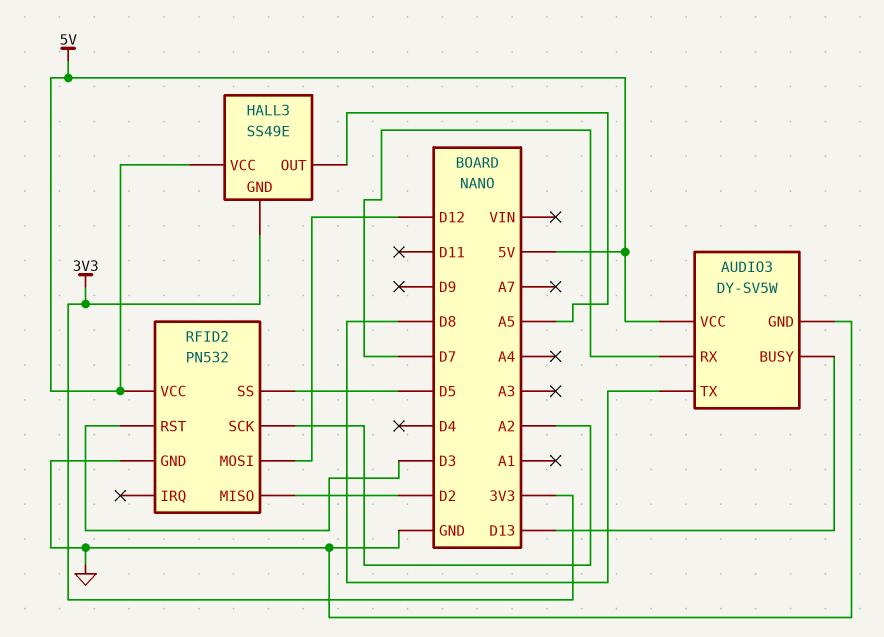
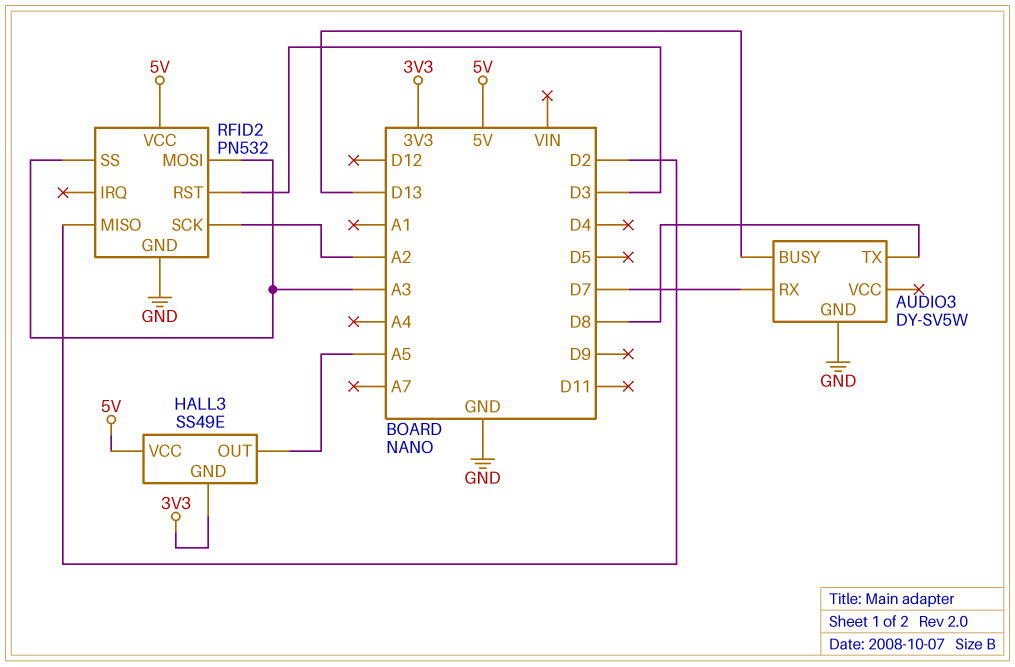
AUDIO3 pin VCC: 5V -> none
RFID2 pin MOSI: D12 -> A3
RFID2 pin SS: D5 -> A3

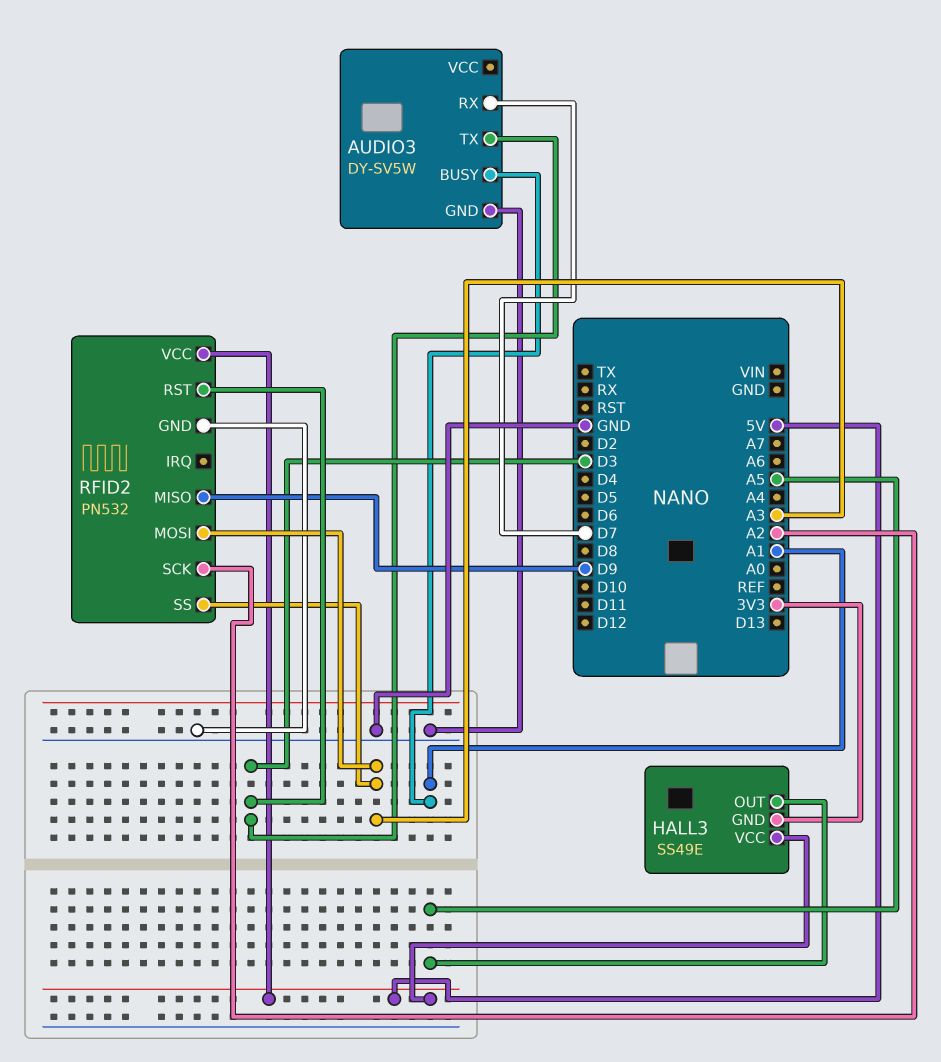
AUDIO3 pin BUSY: D13 -> A1
AUDIO3 pin TX: D8 -> D3
RFID2 pin MISO: D2 -> D9

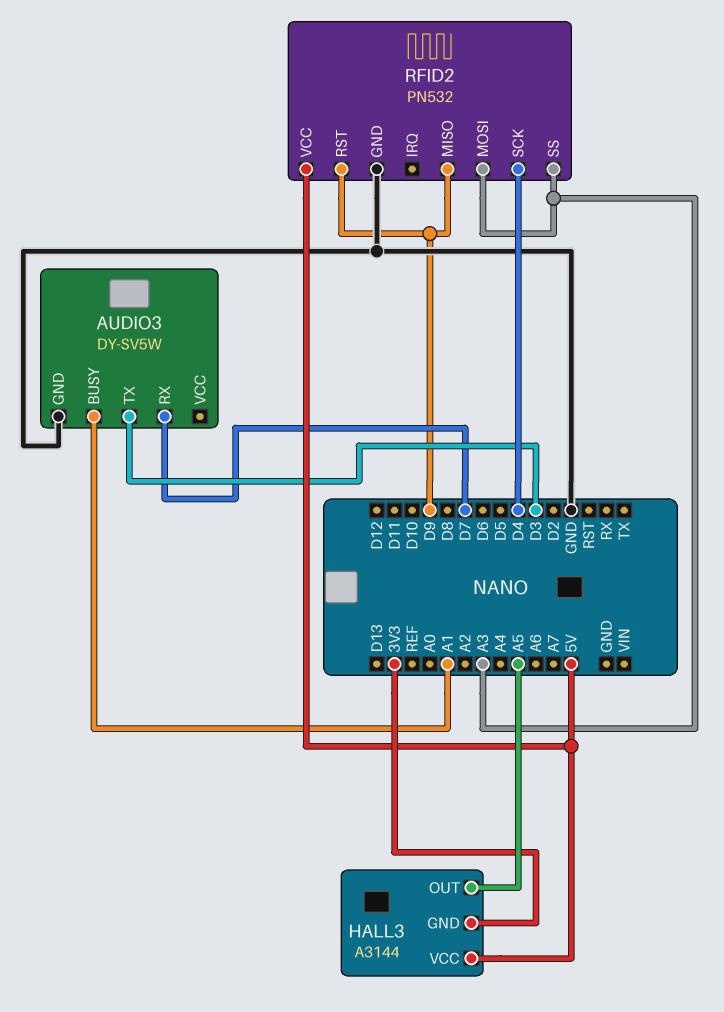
HALL3: SS49E -> A3144
RFID2 pin RST: D3 -> D9
RFID2 pin SCK: A2 -> D4

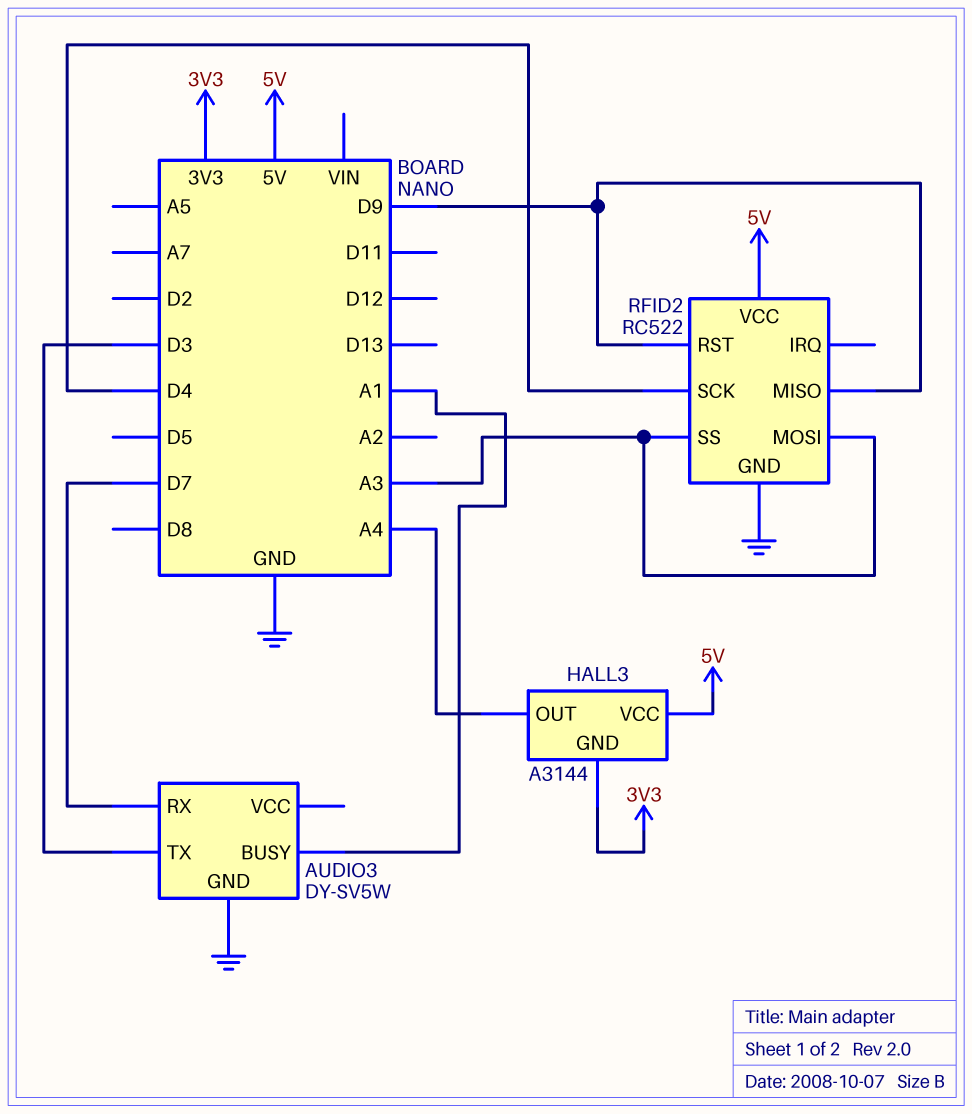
HALL3 pin OUT: A5 -> A4
RFID2: PN532 -> RC522

